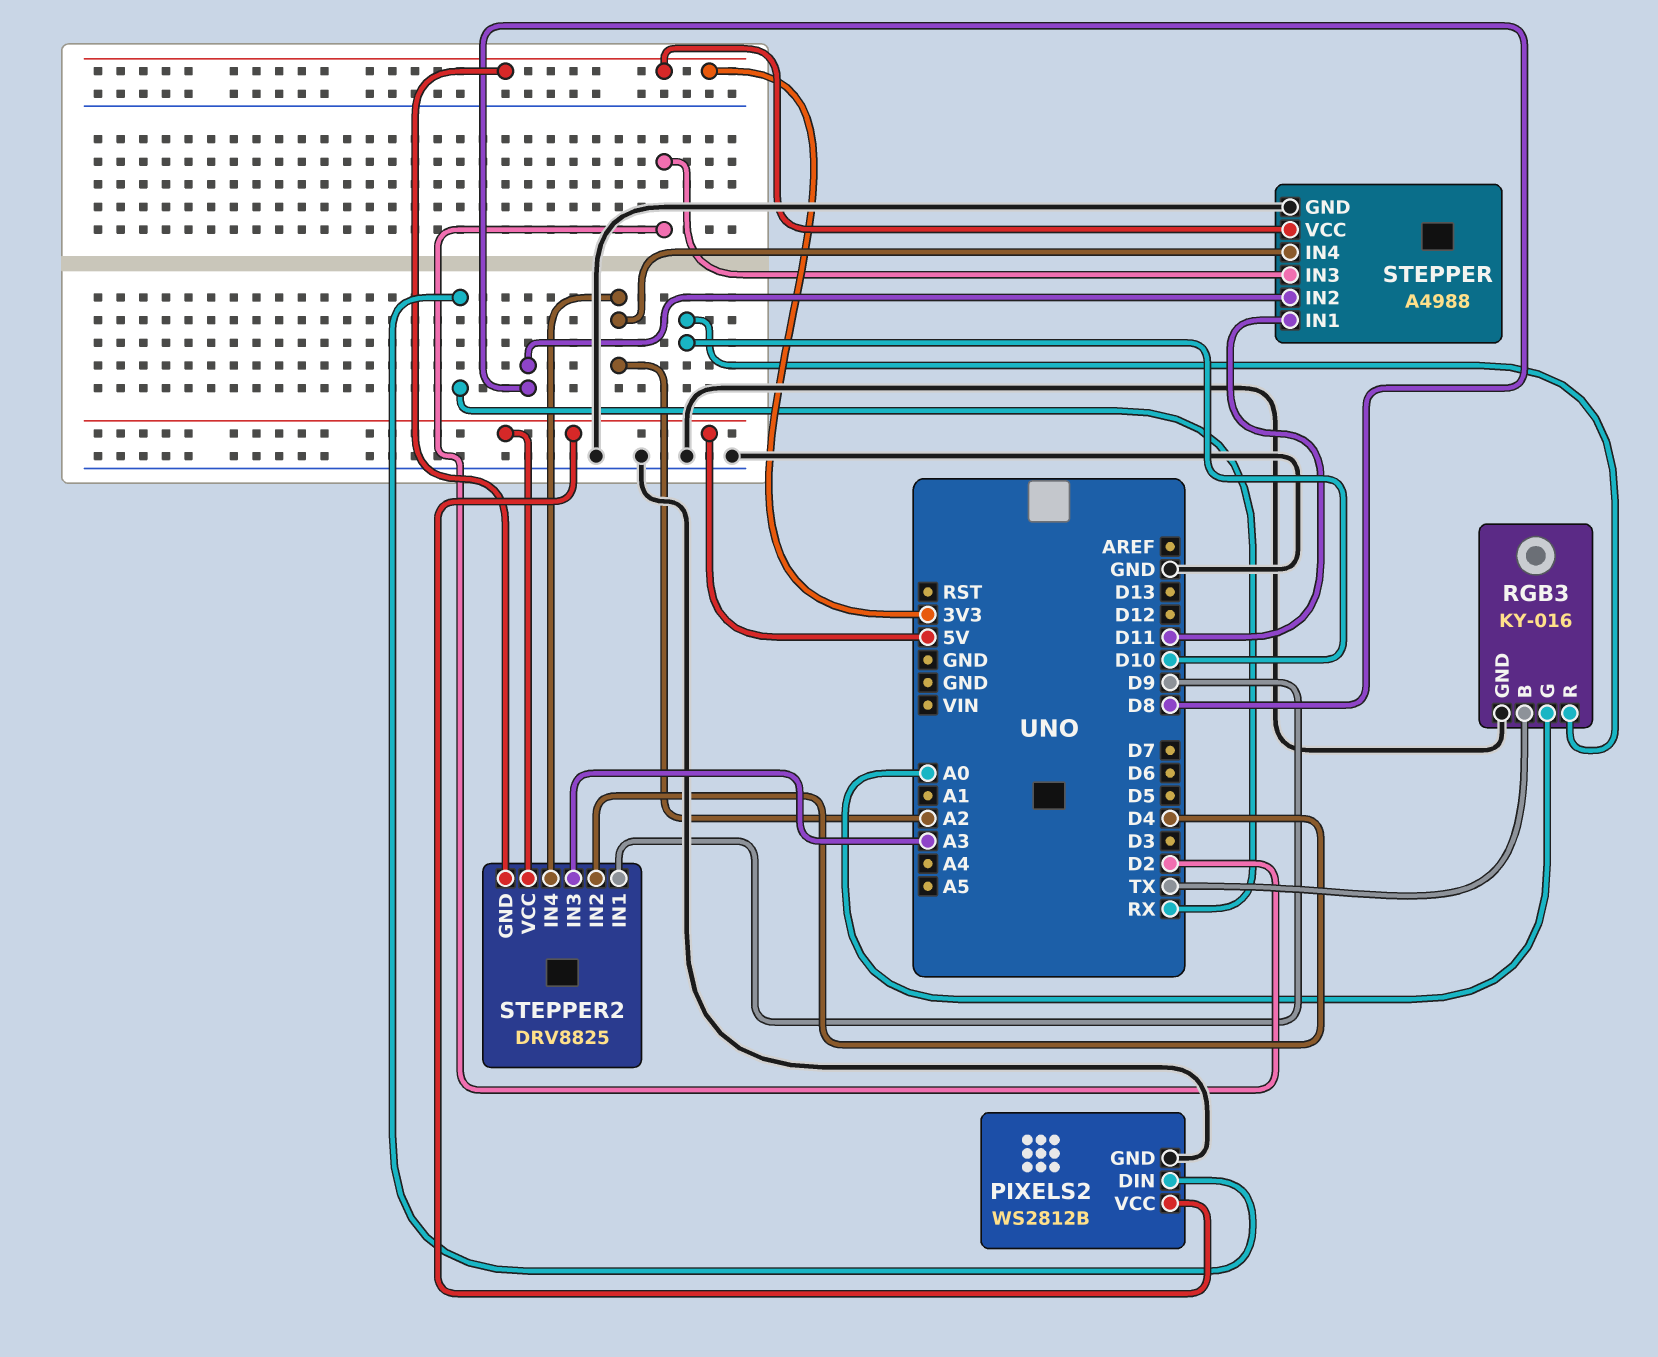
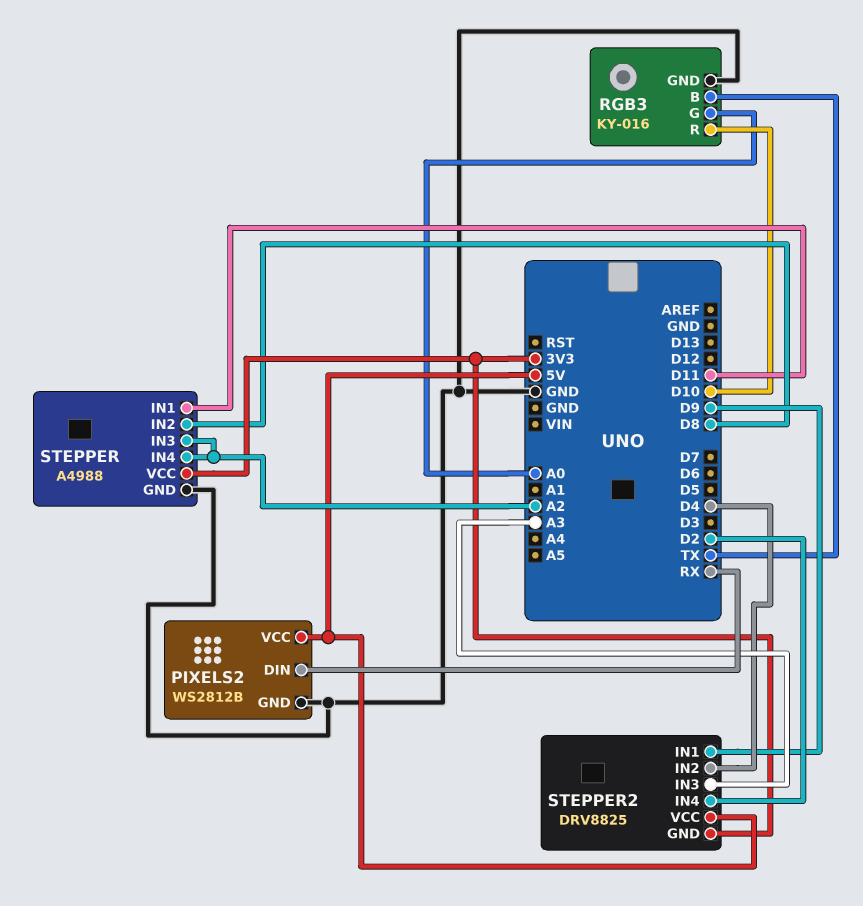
STEPPER pin IN3: D2 -> A2
STEPPER2 pin IN4: A2 -> D2

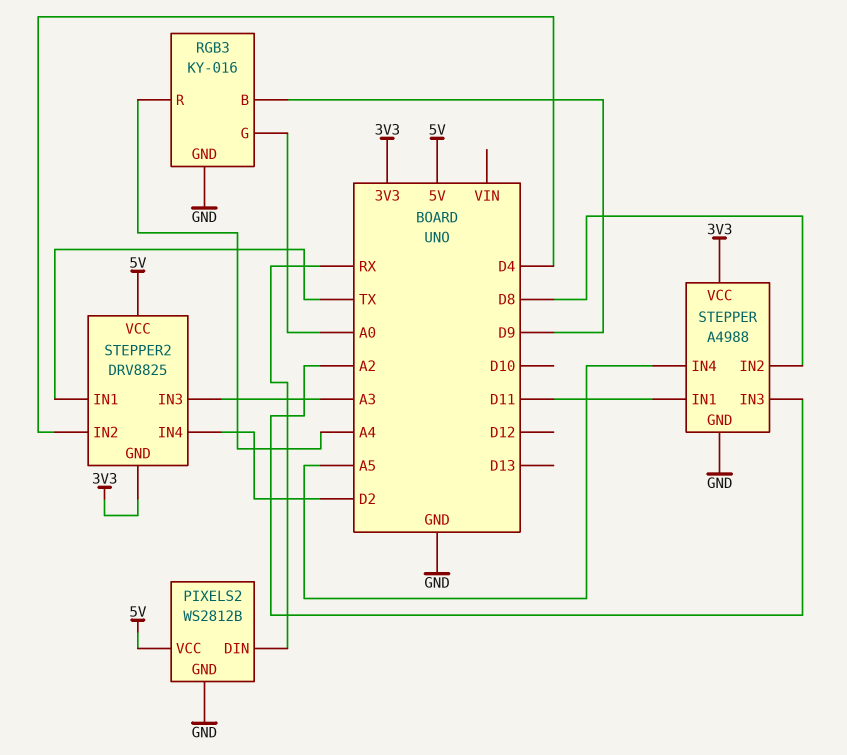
RGB3 pin B: TX -> D9
RGB3 pin R: D10 -> A4
STEPPER pin IN4: A2 -> A5
STEPPER2 pin IN1: D9 -> TX

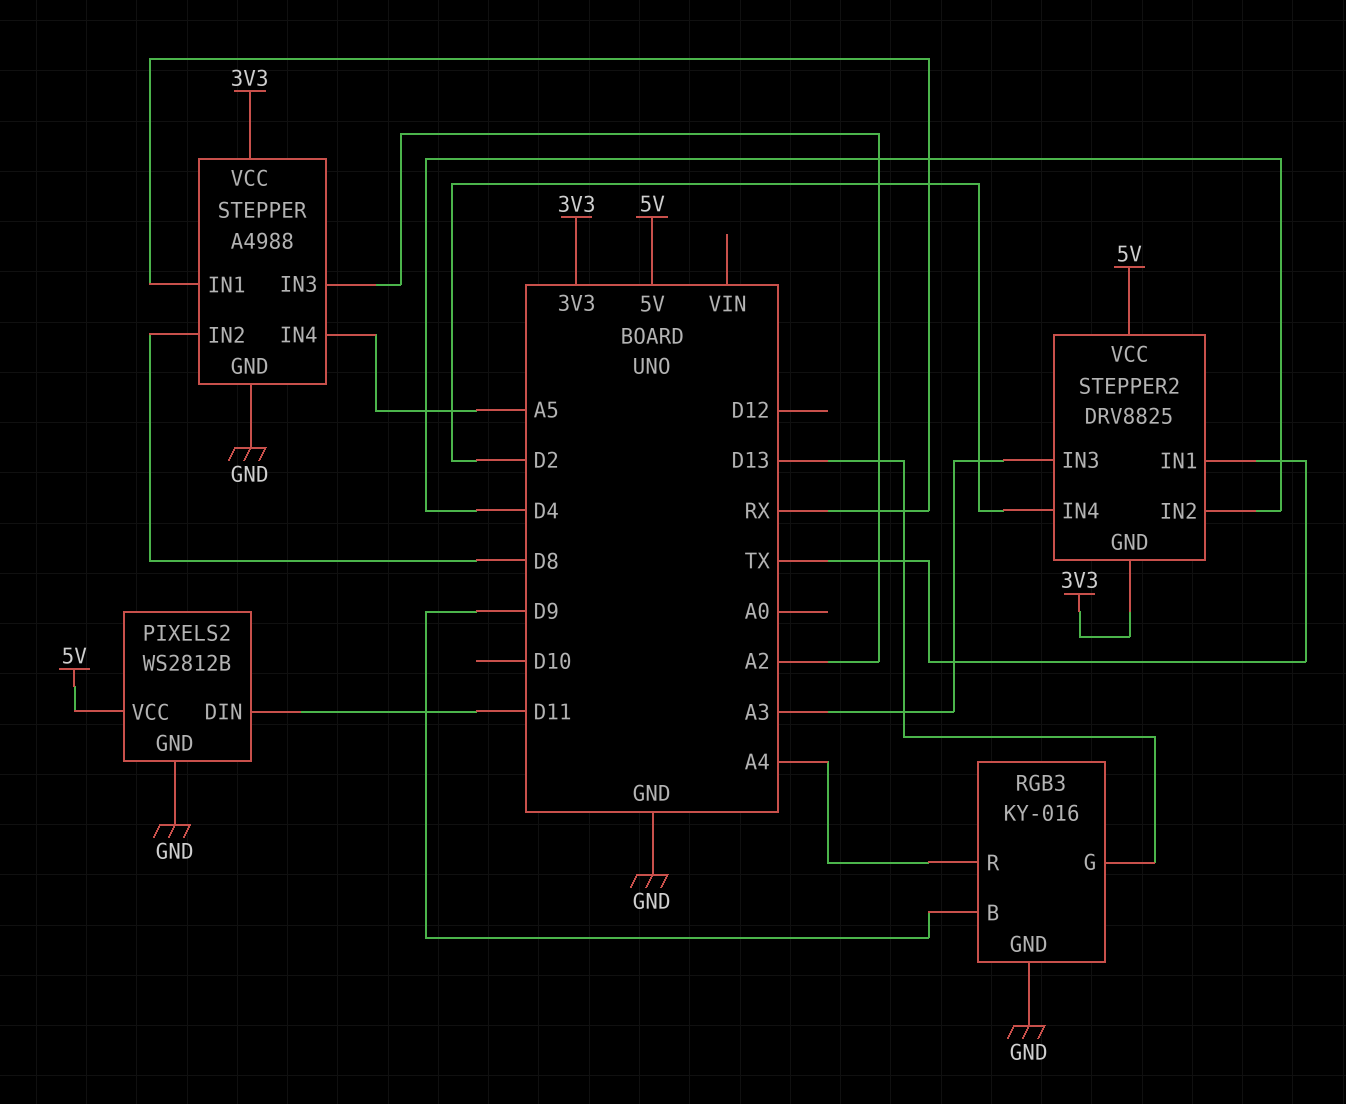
PIXELS2 pin DIN: RX -> D11
RGB3 pin G: A0 -> D13
STEPPER pin IN1: D11 -> RX

